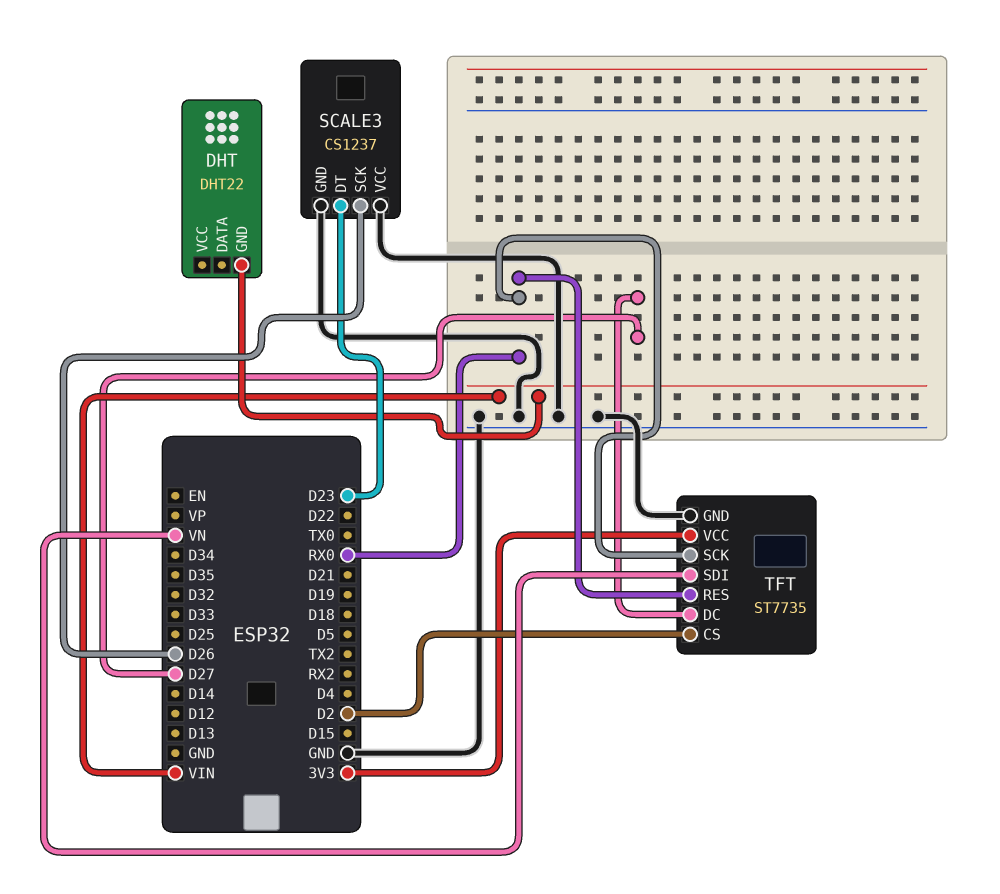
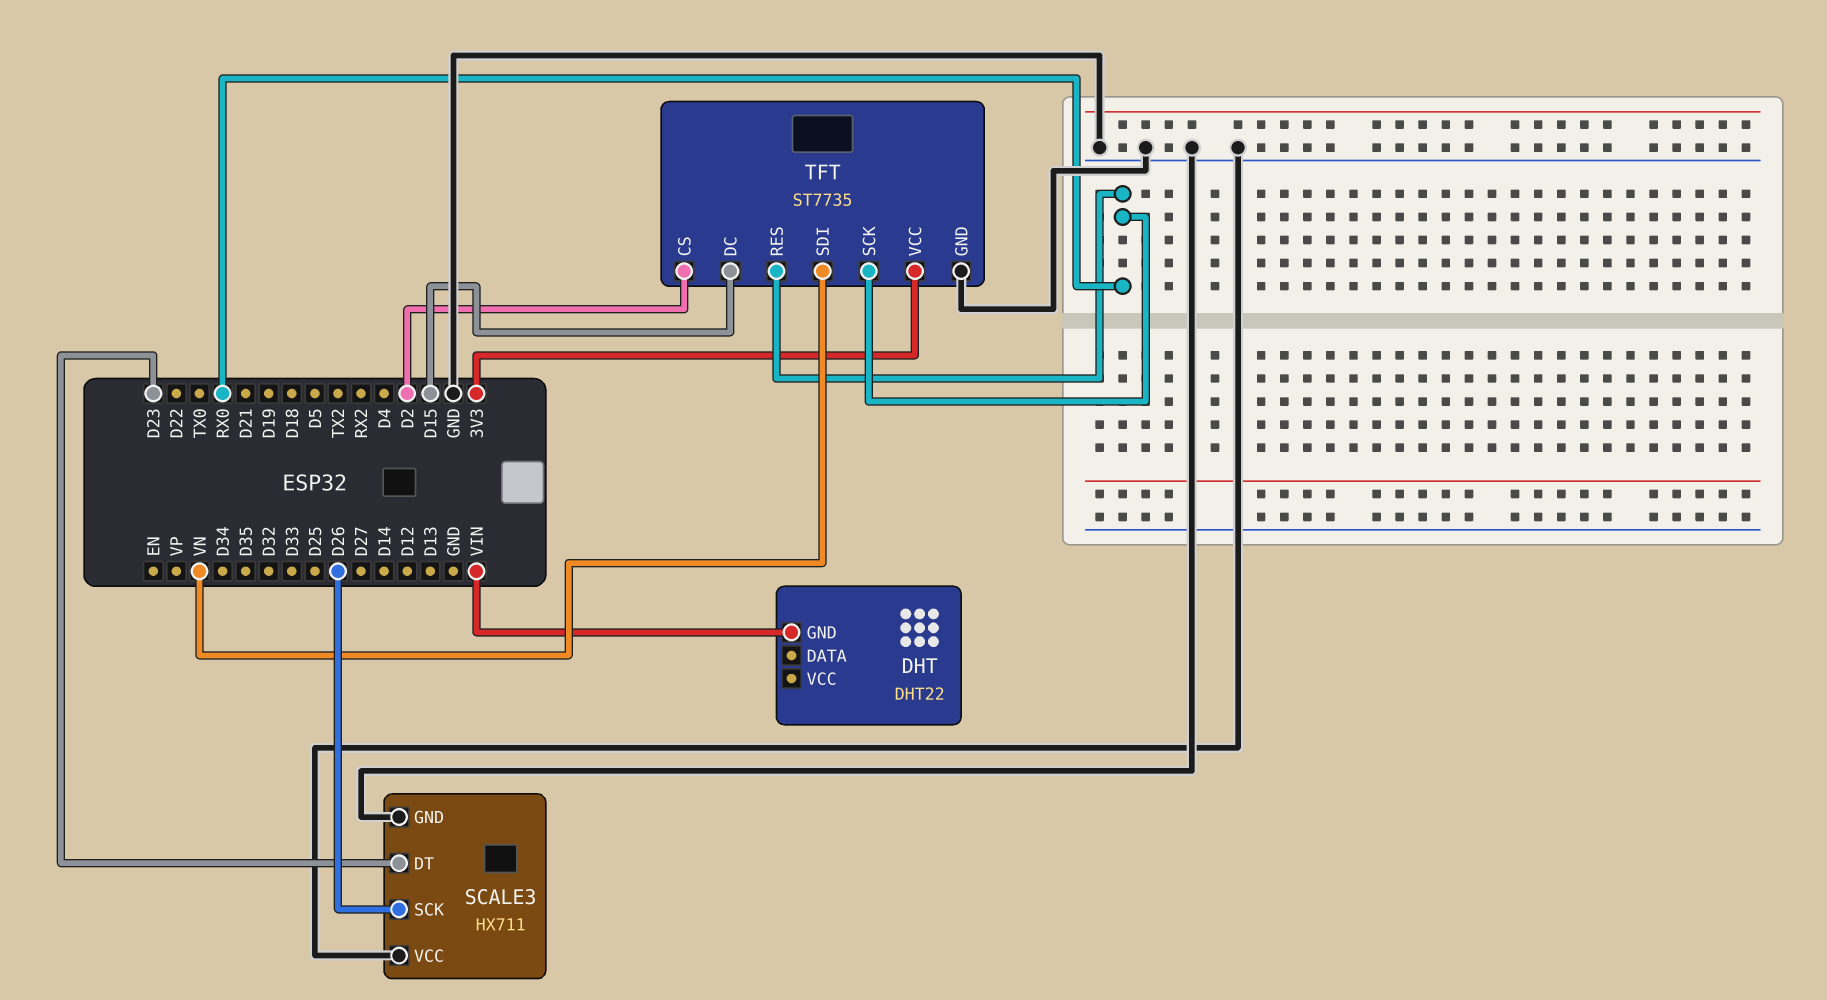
SCALE3: CS1237 -> HX711
TFT pin DC: D27 -> D15

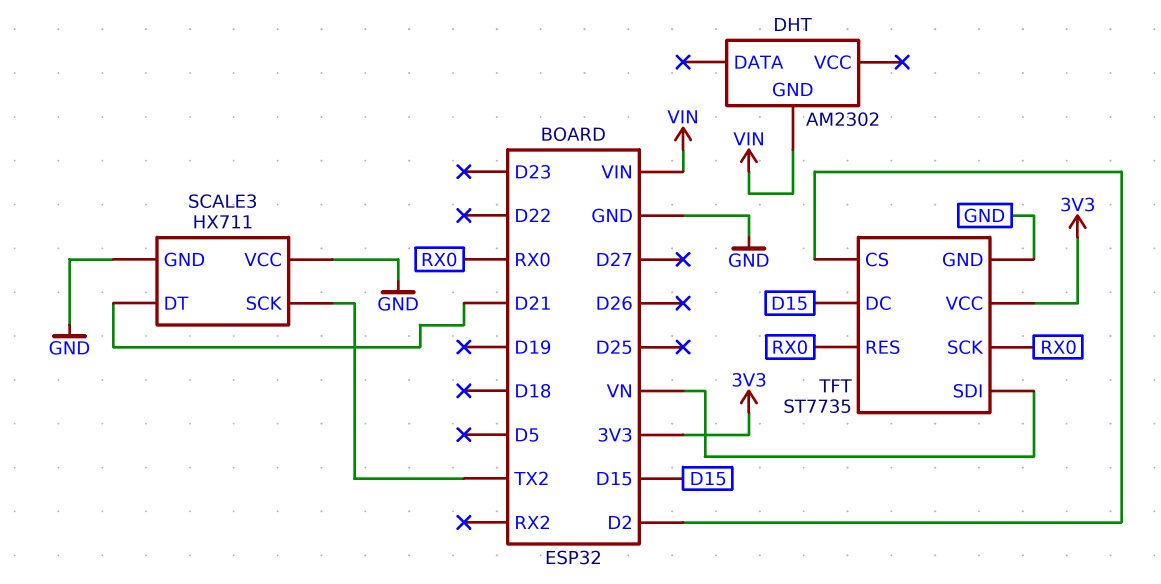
DHT: DHT22 -> AM2302
SCALE3 pin DT: D23 -> D21
SCALE3 pin SCK: D26 -> TX2

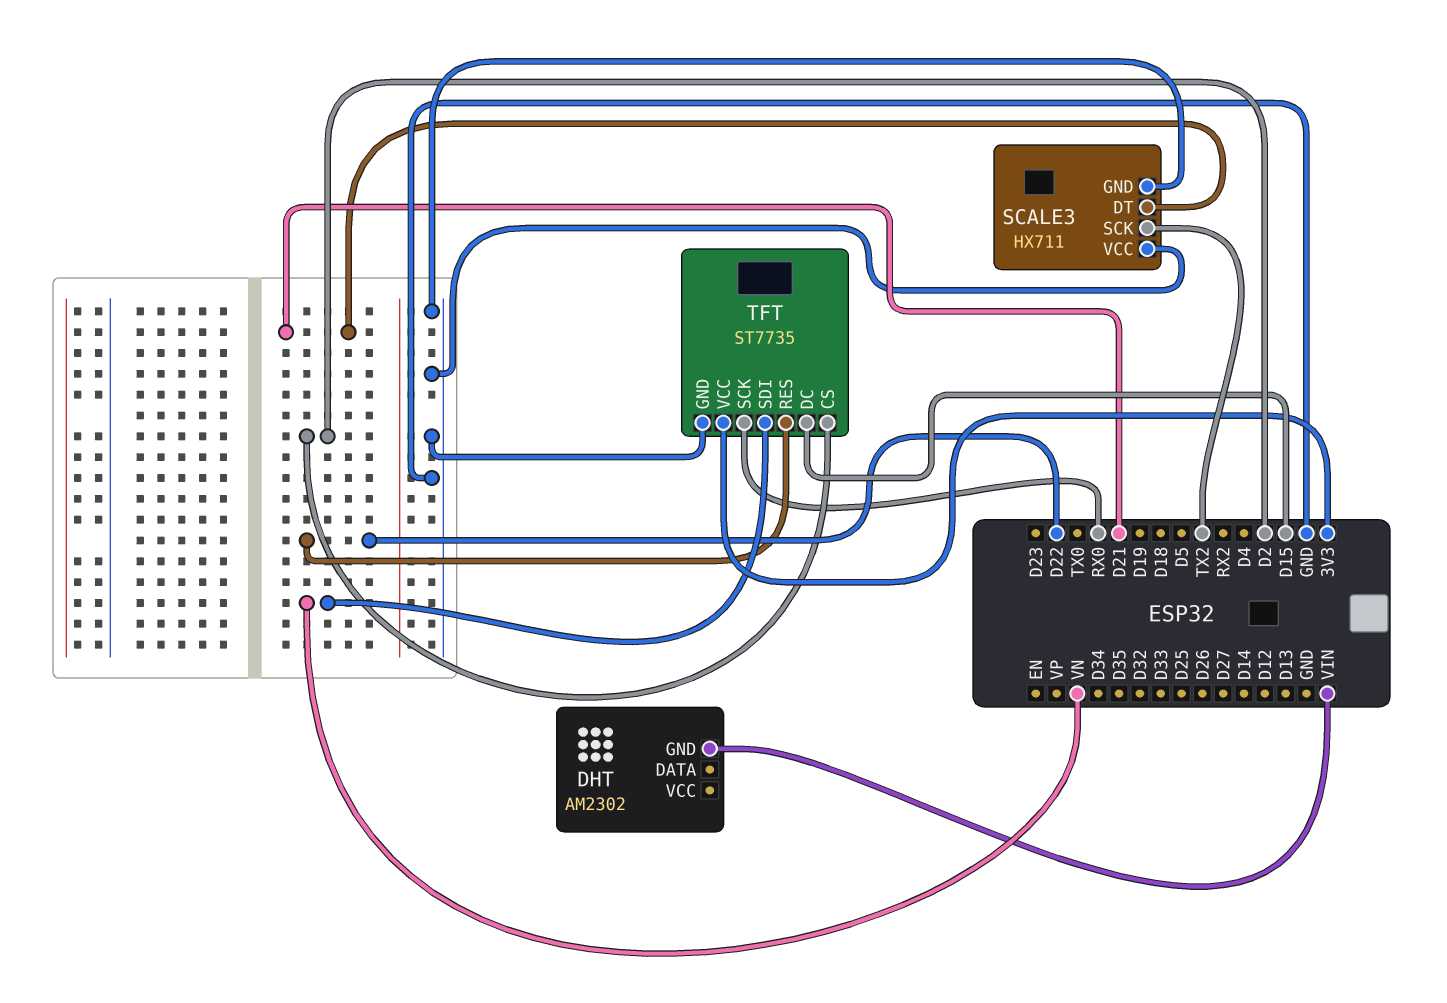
TFT pin RES: RX0 -> D22

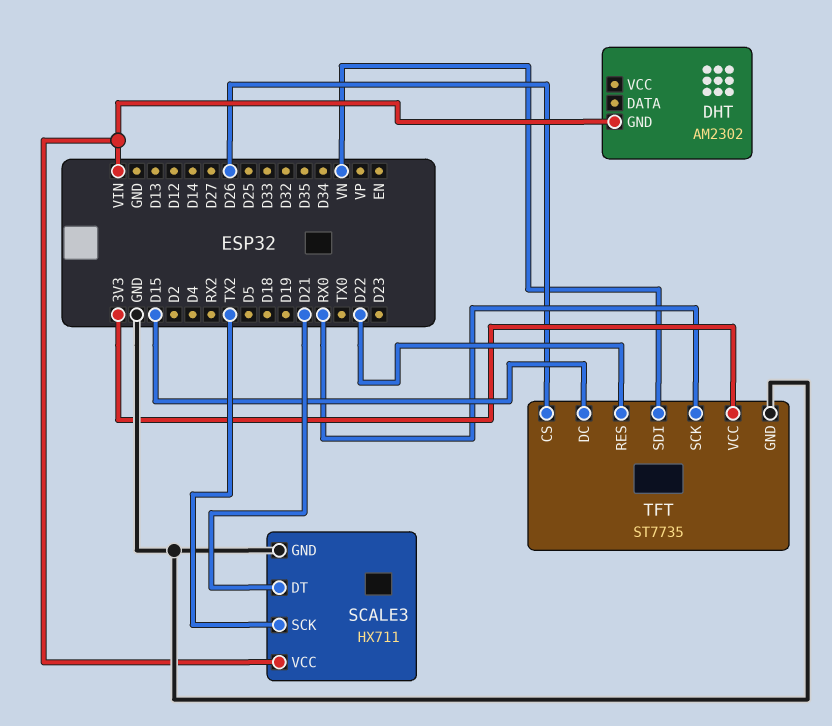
SCALE3 pin VCC: GND -> VIN
TFT pin CS: D2 -> D26

